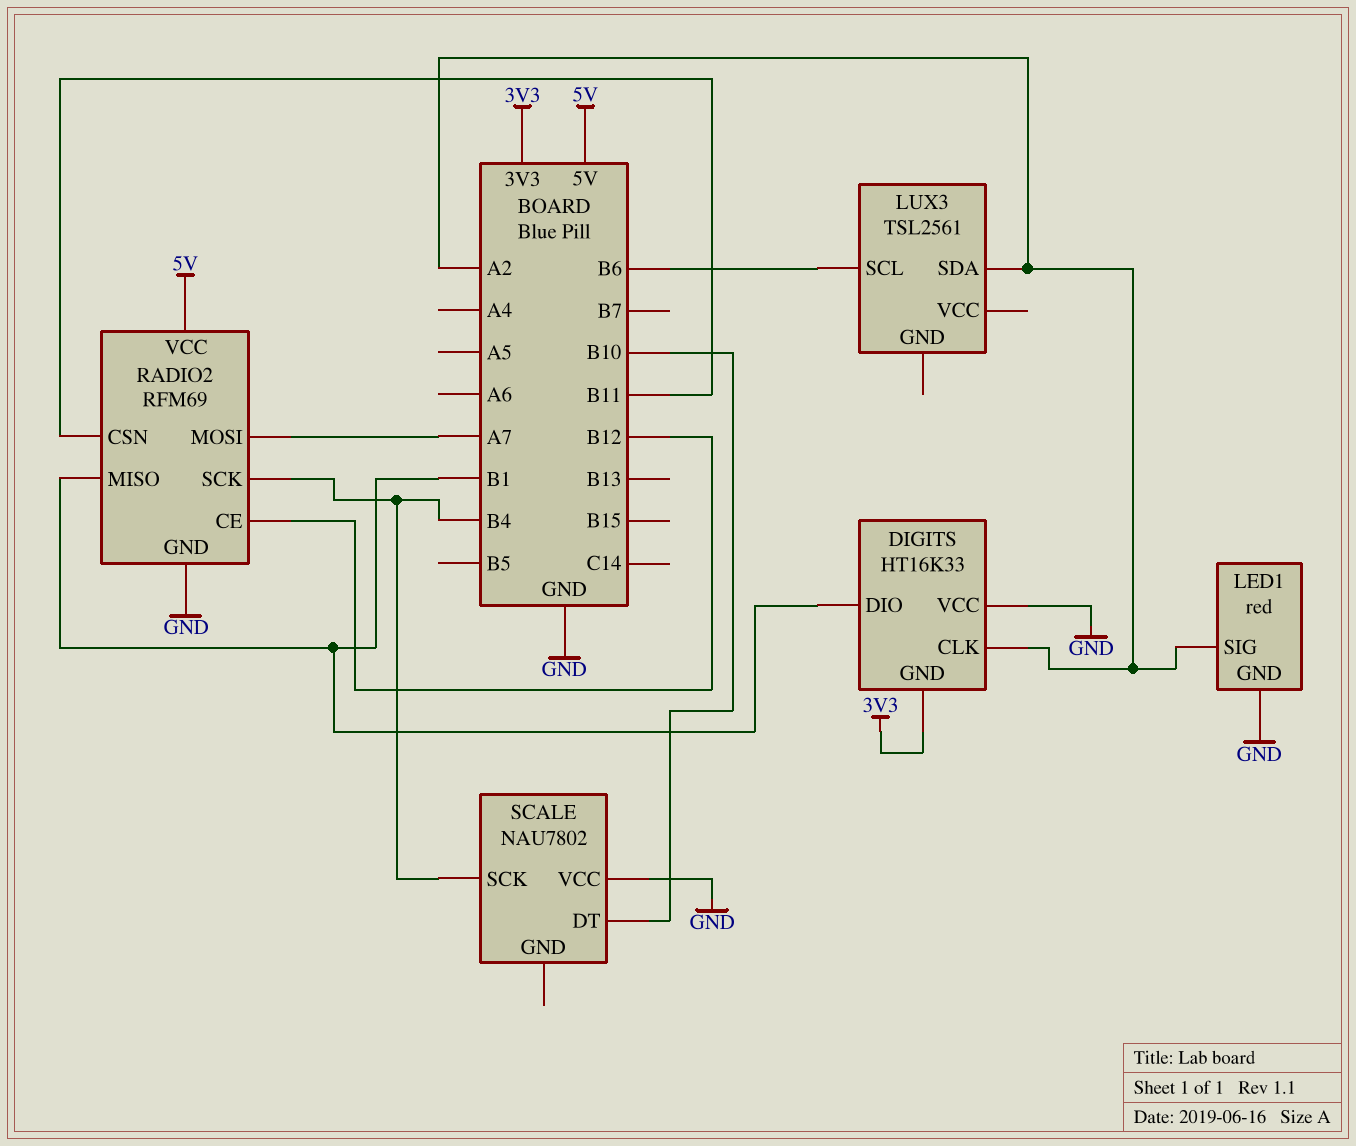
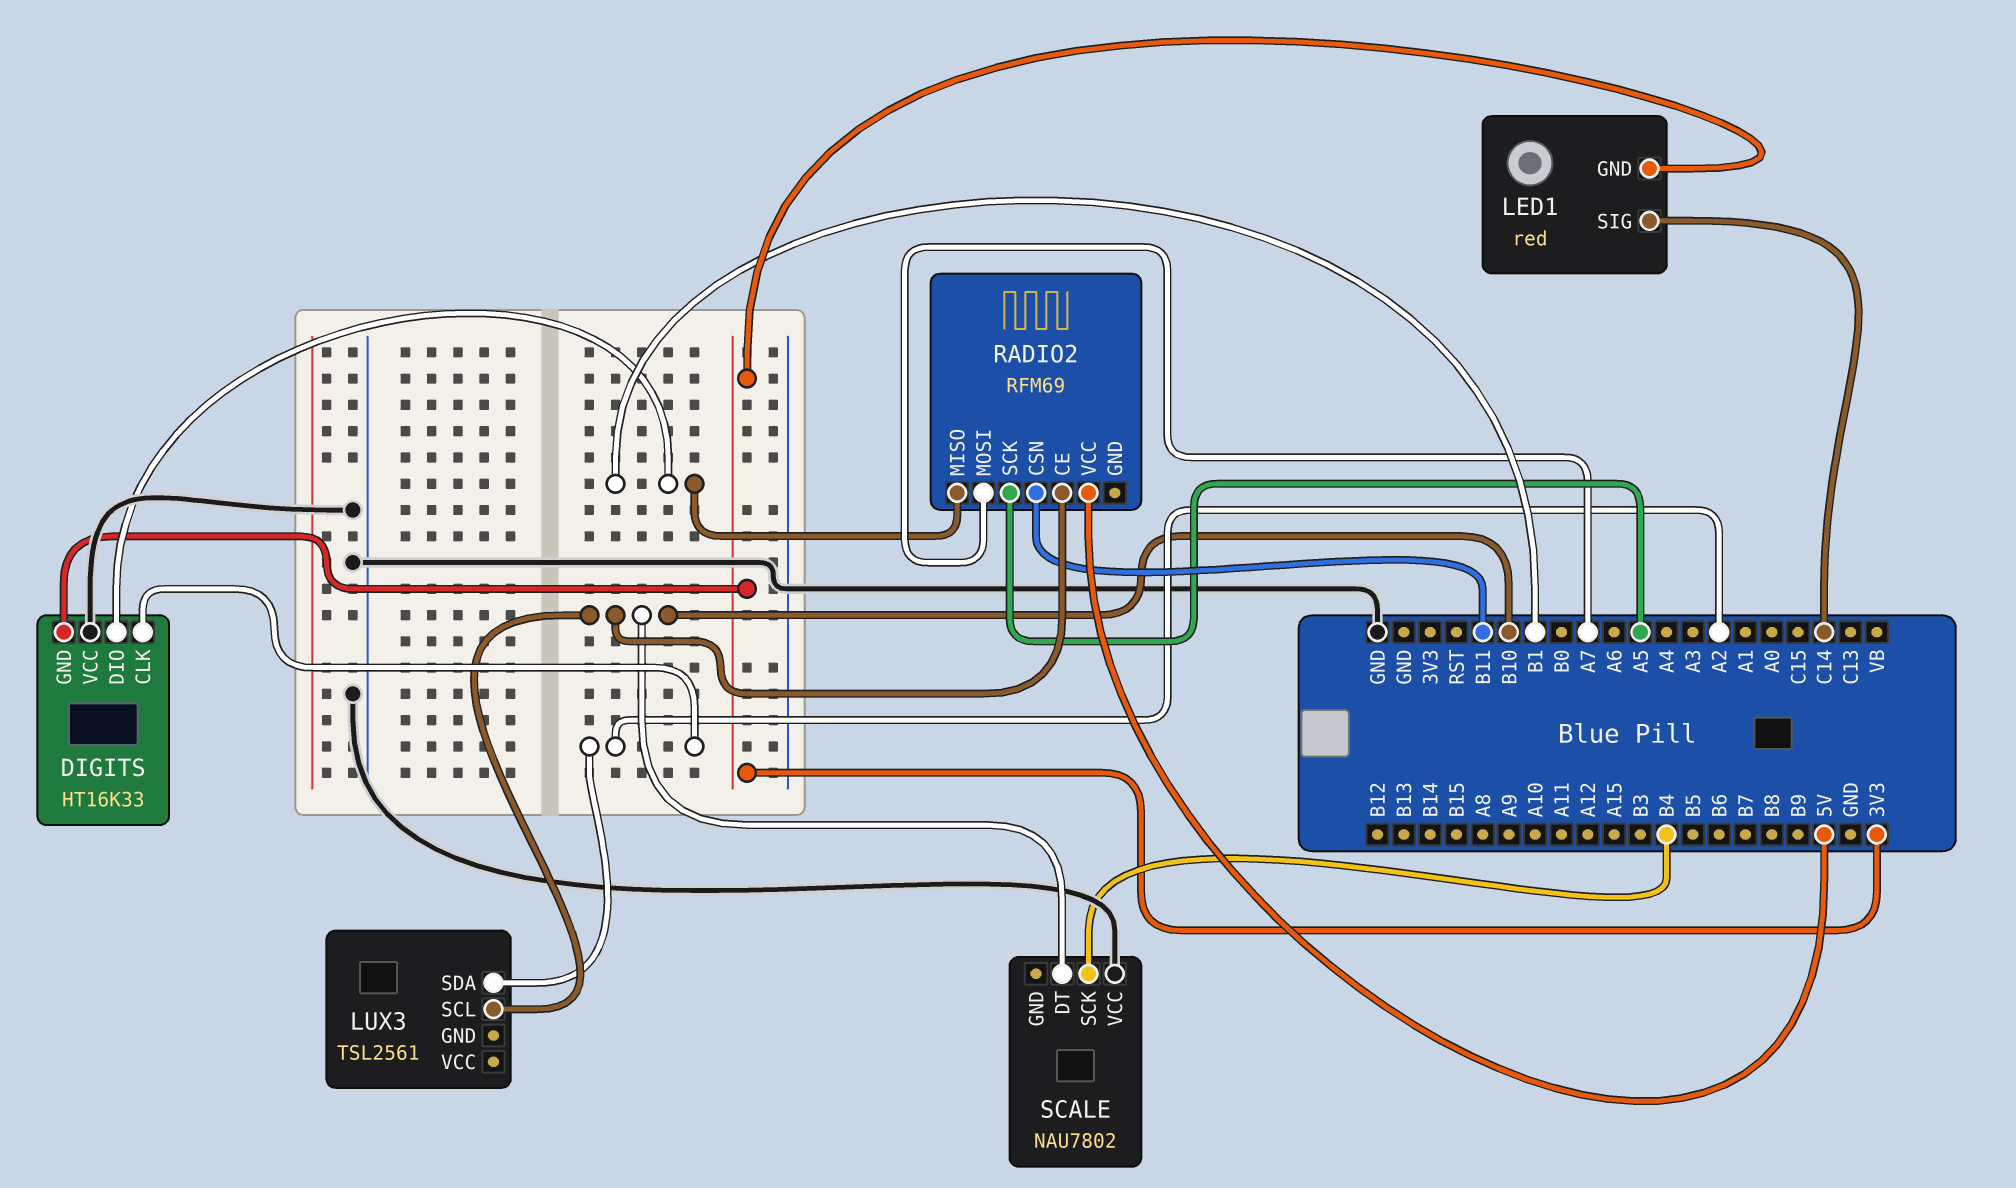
LED1 pin GND: GND -> 3V3
LED1 pin SIG: A2 -> C14
LUX3 pin SCL: B6 -> B10
RADIO2 pin CE: B12 -> B10
RADIO2 pin GND: GND -> none
RADIO2 pin SCK: B4 -> A5

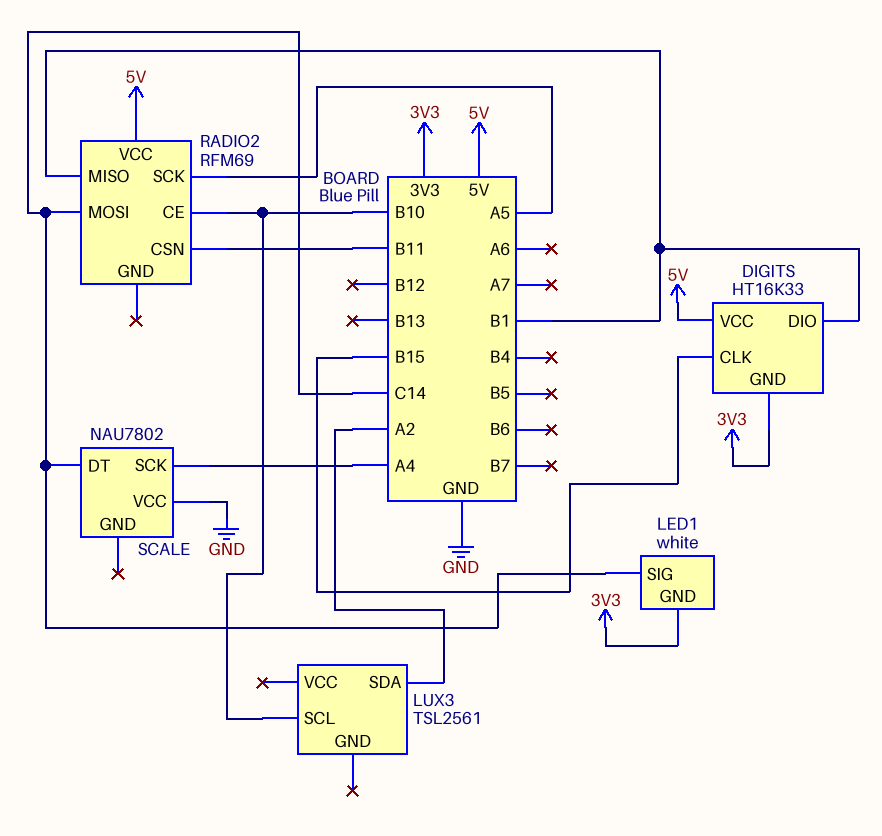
DIGITS pin CLK: A2 -> B15
DIGITS pin VCC: GND -> 5V
LED1: red -> white
RADIO2 pin MOSI: A7 -> C14
SCALE pin DT: B10 -> C14
SCALE pin SCK: B4 -> A4

